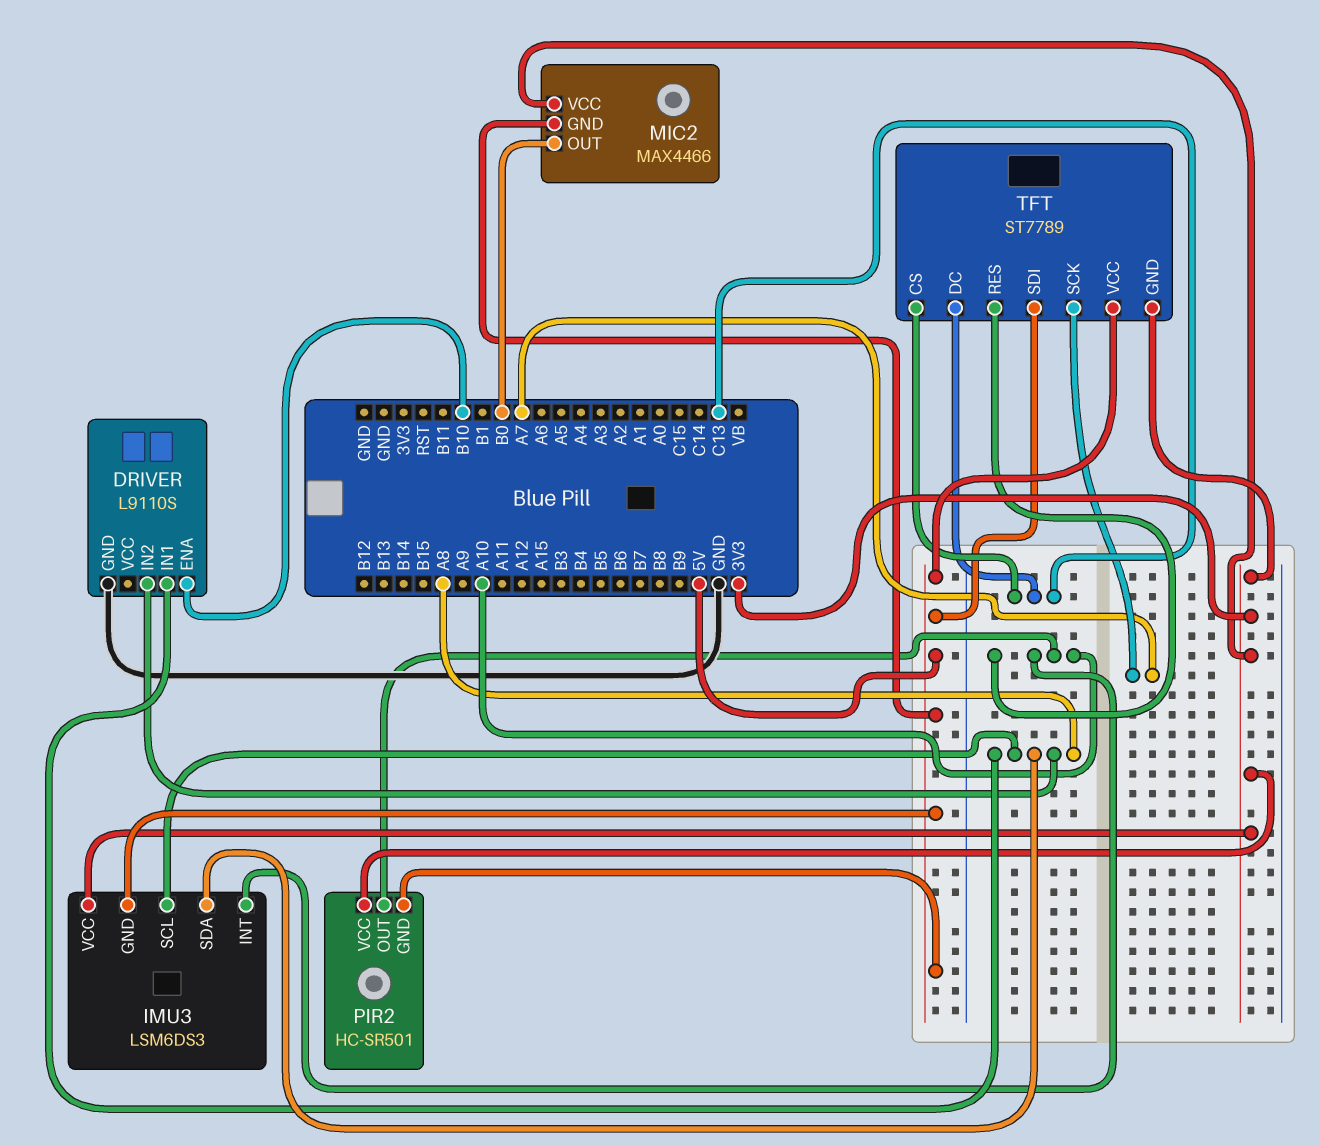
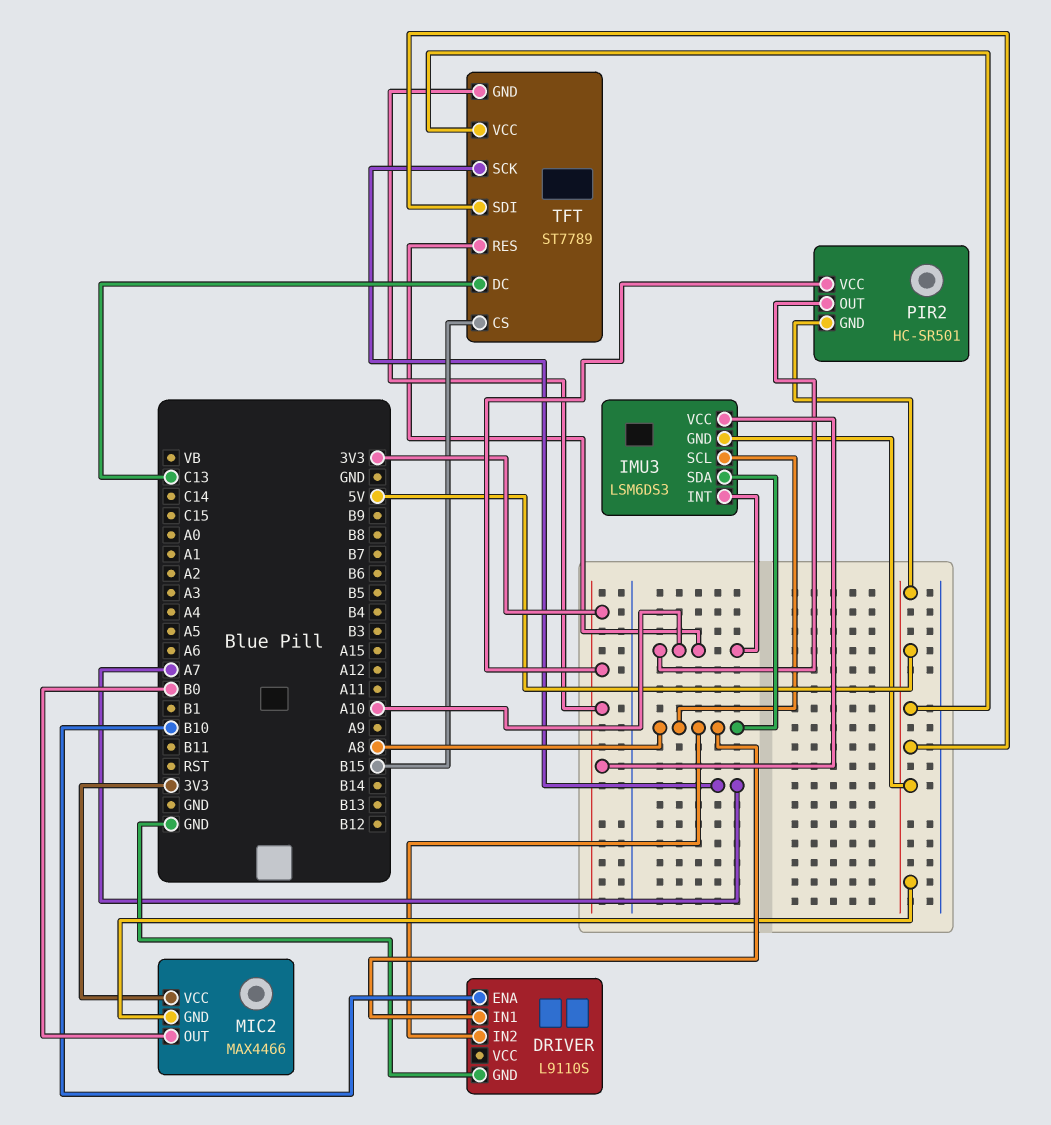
TFT pin CS: C13 -> B15

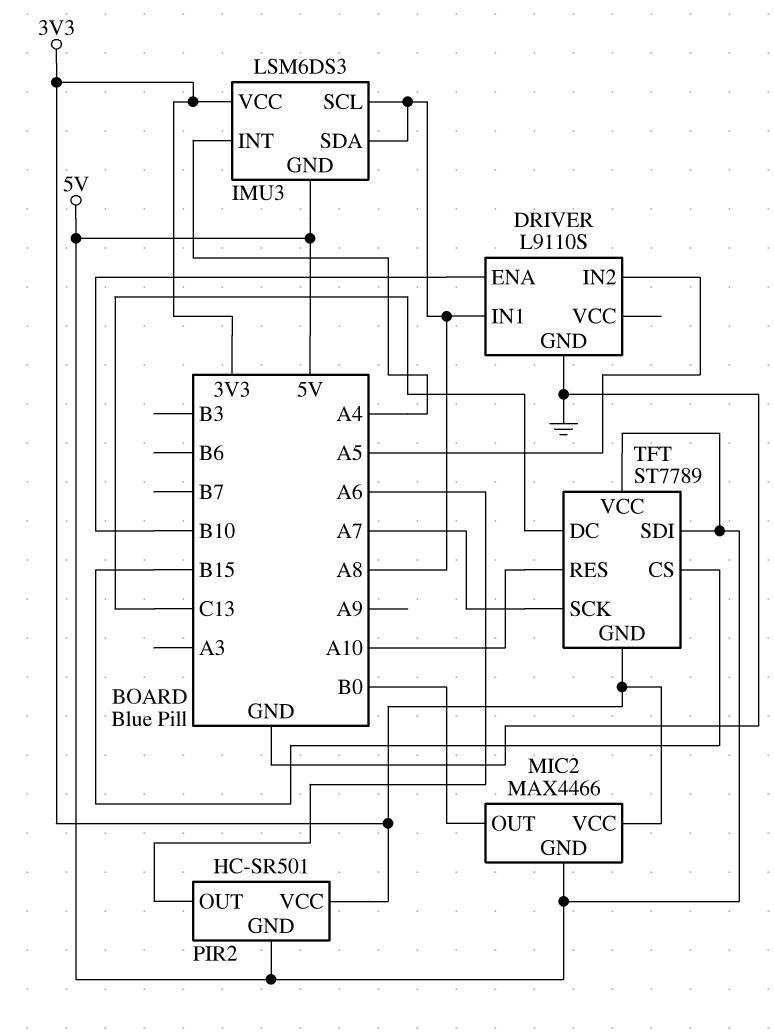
DRIVER pin IN2: A8 -> A5
IMU3 pin INT: A10 -> A4
PIR2 pin OUT: A10 -> A6

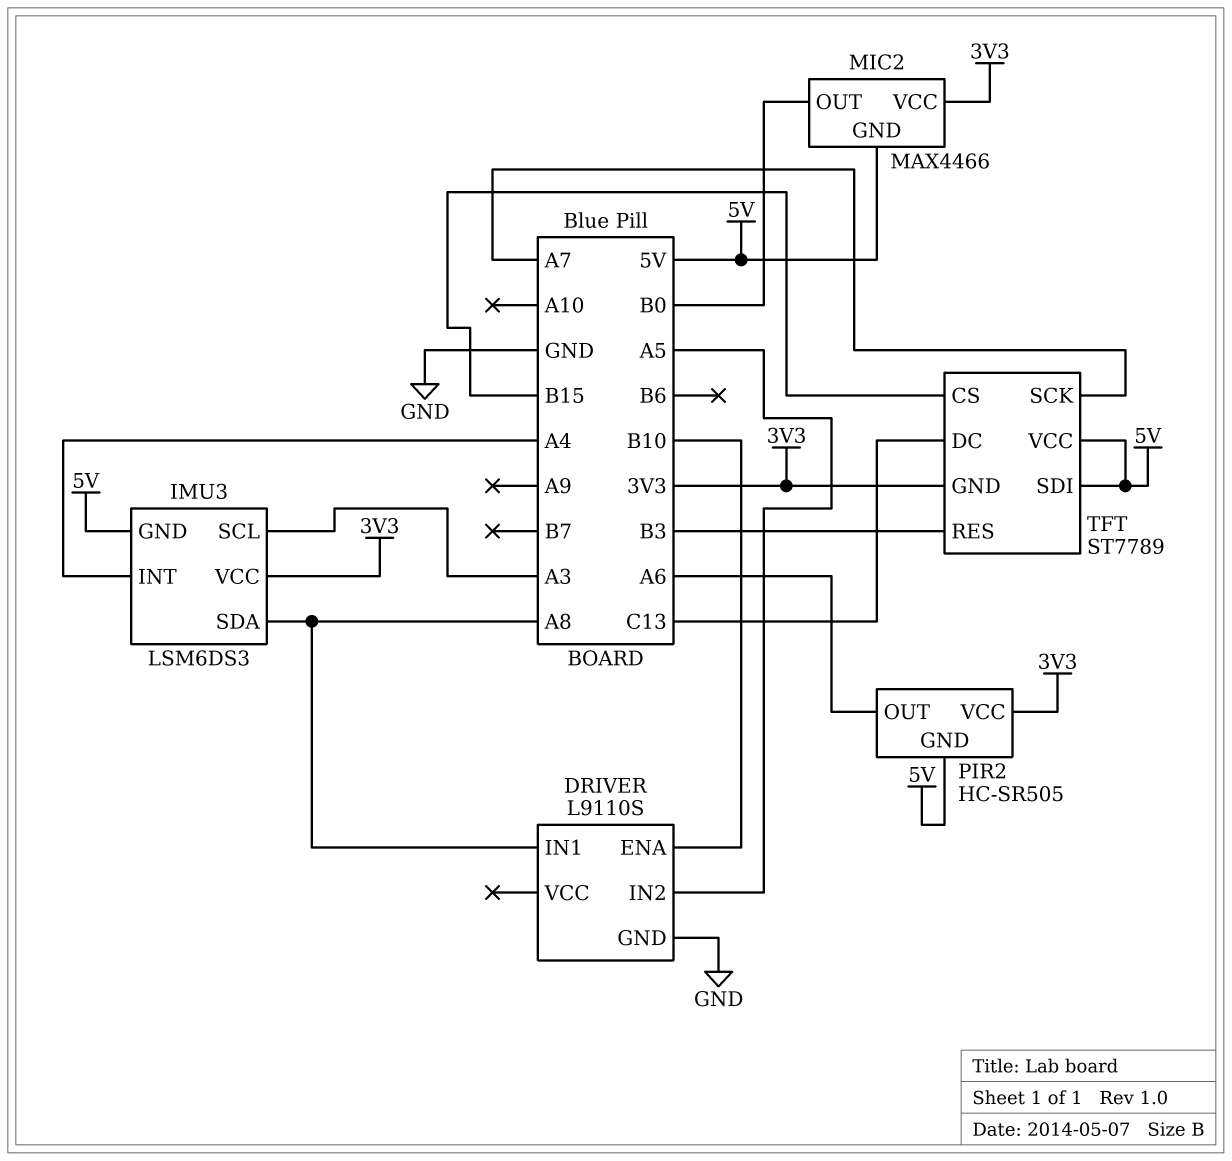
IMU3 pin SCL: A8 -> A3
PIR2: HC-SR501 -> HC-SR505
TFT pin RES: A10 -> B3

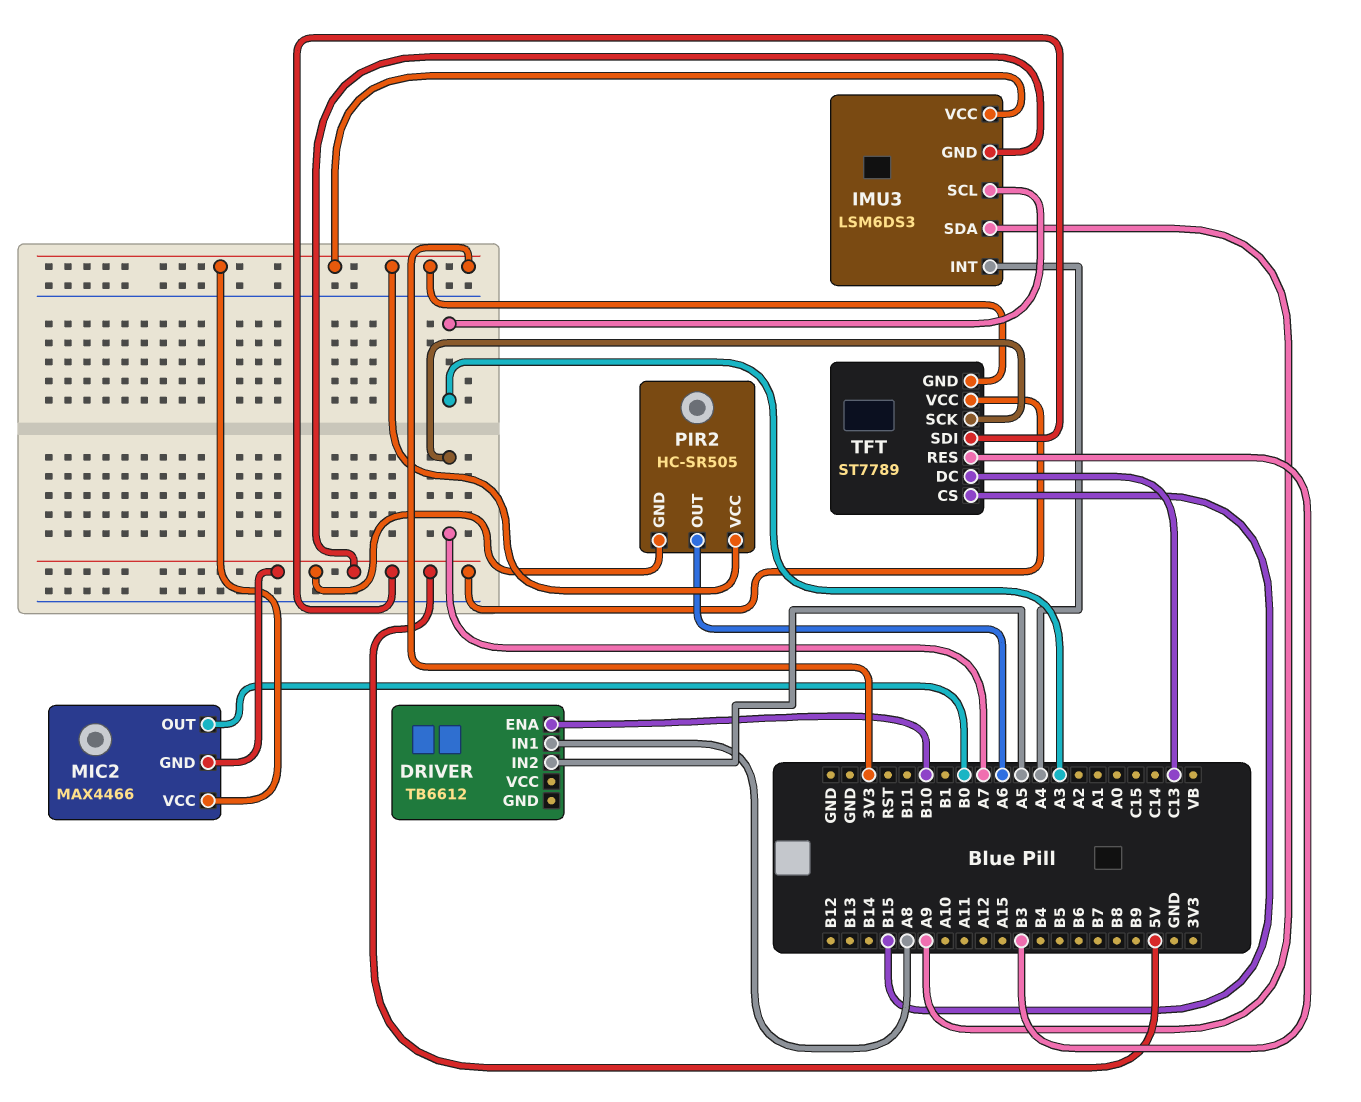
DRIVER: L9110S -> TB6612
DRIVER pin GND: GND -> none
IMU3 pin SDA: A8 -> A9

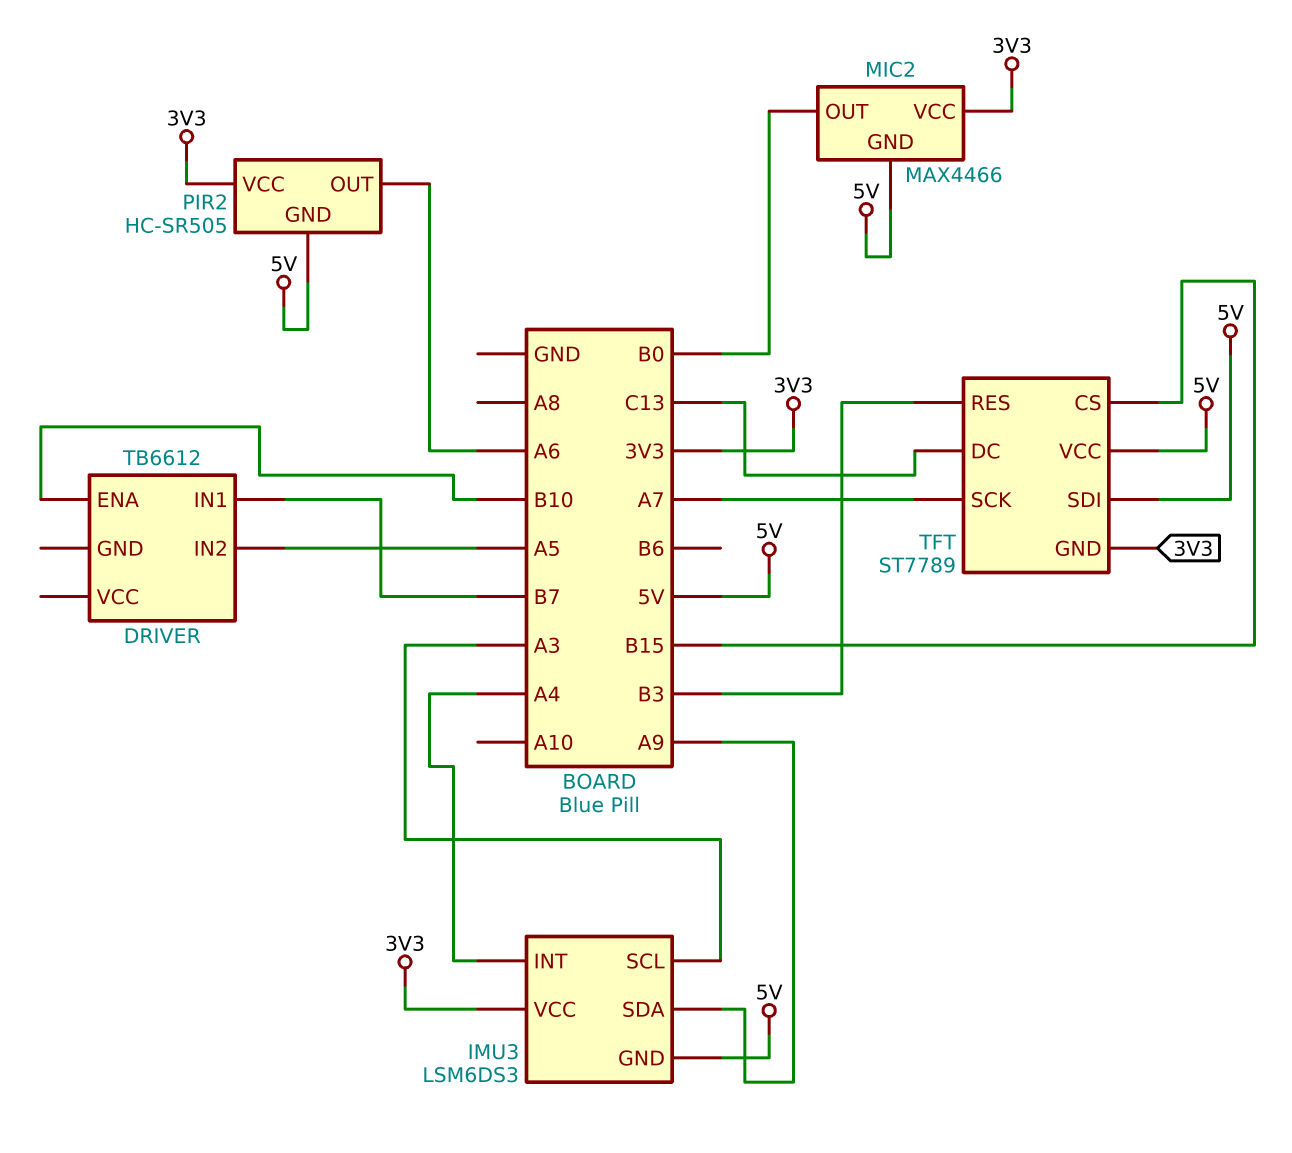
DRIVER pin IN1: A8 -> B7

